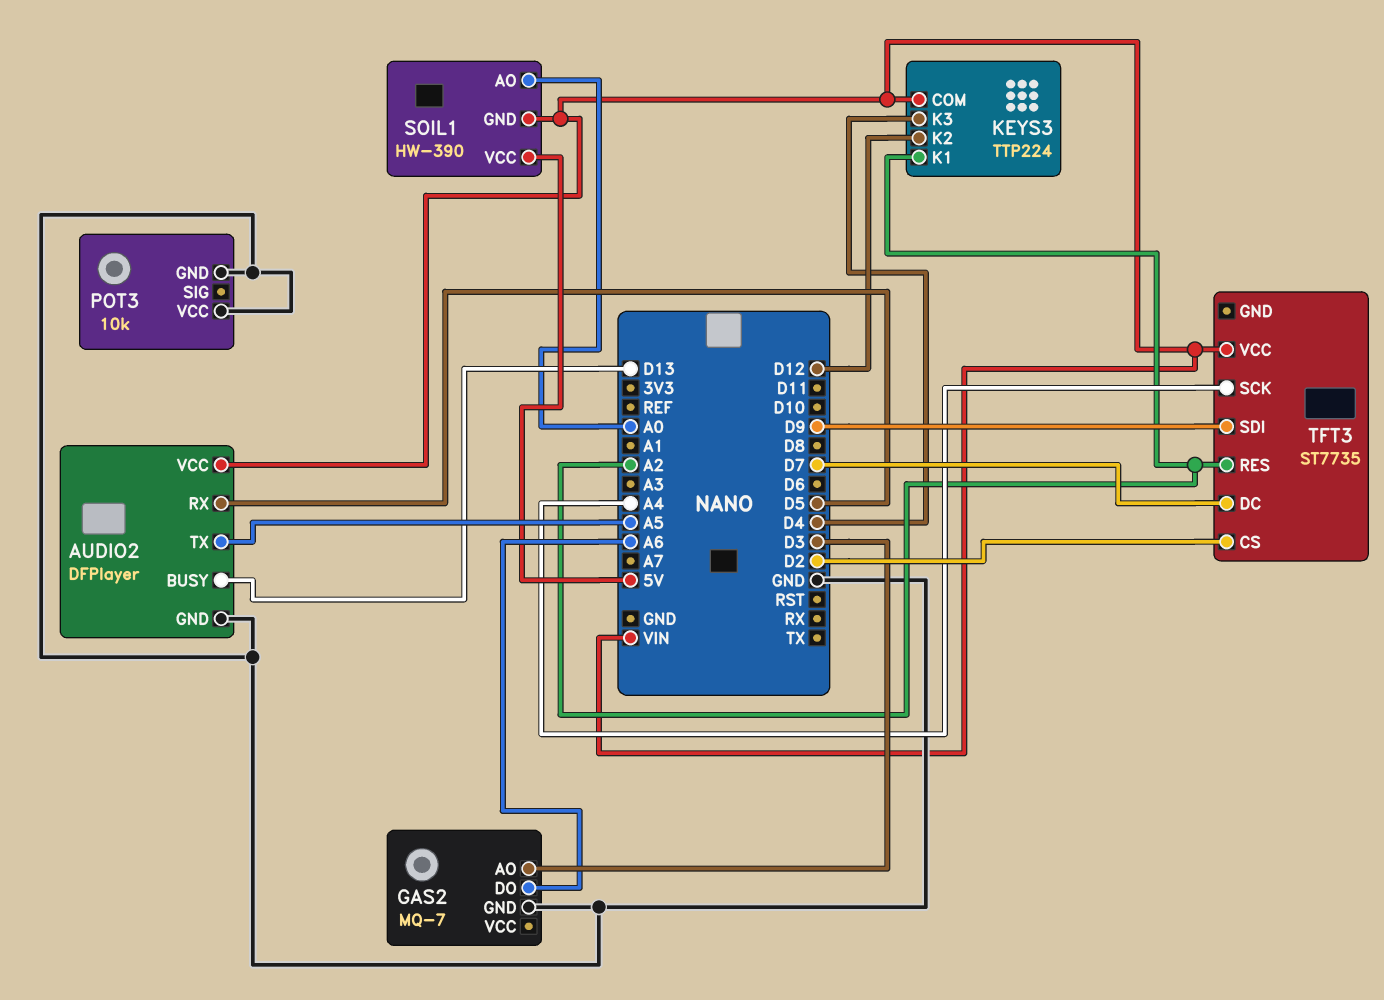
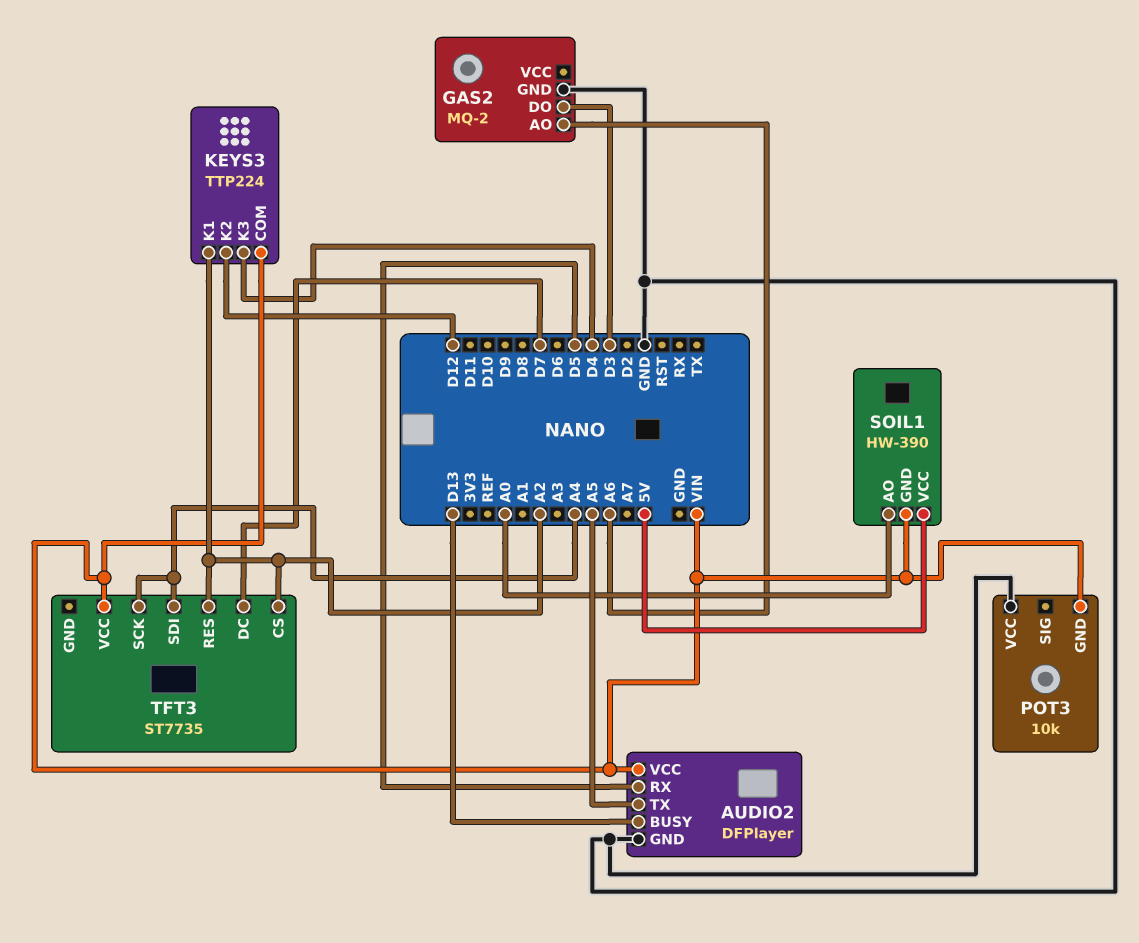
GAS2: MQ-7 -> MQ-2
GAS2 pin AO: D3 -> A6
GAS2 pin DO: A6 -> D3
POT3 pin GND: GND -> VIN
TFT3 pin CS: D2 -> A2
TFT3 pin SDI: D9 -> A4

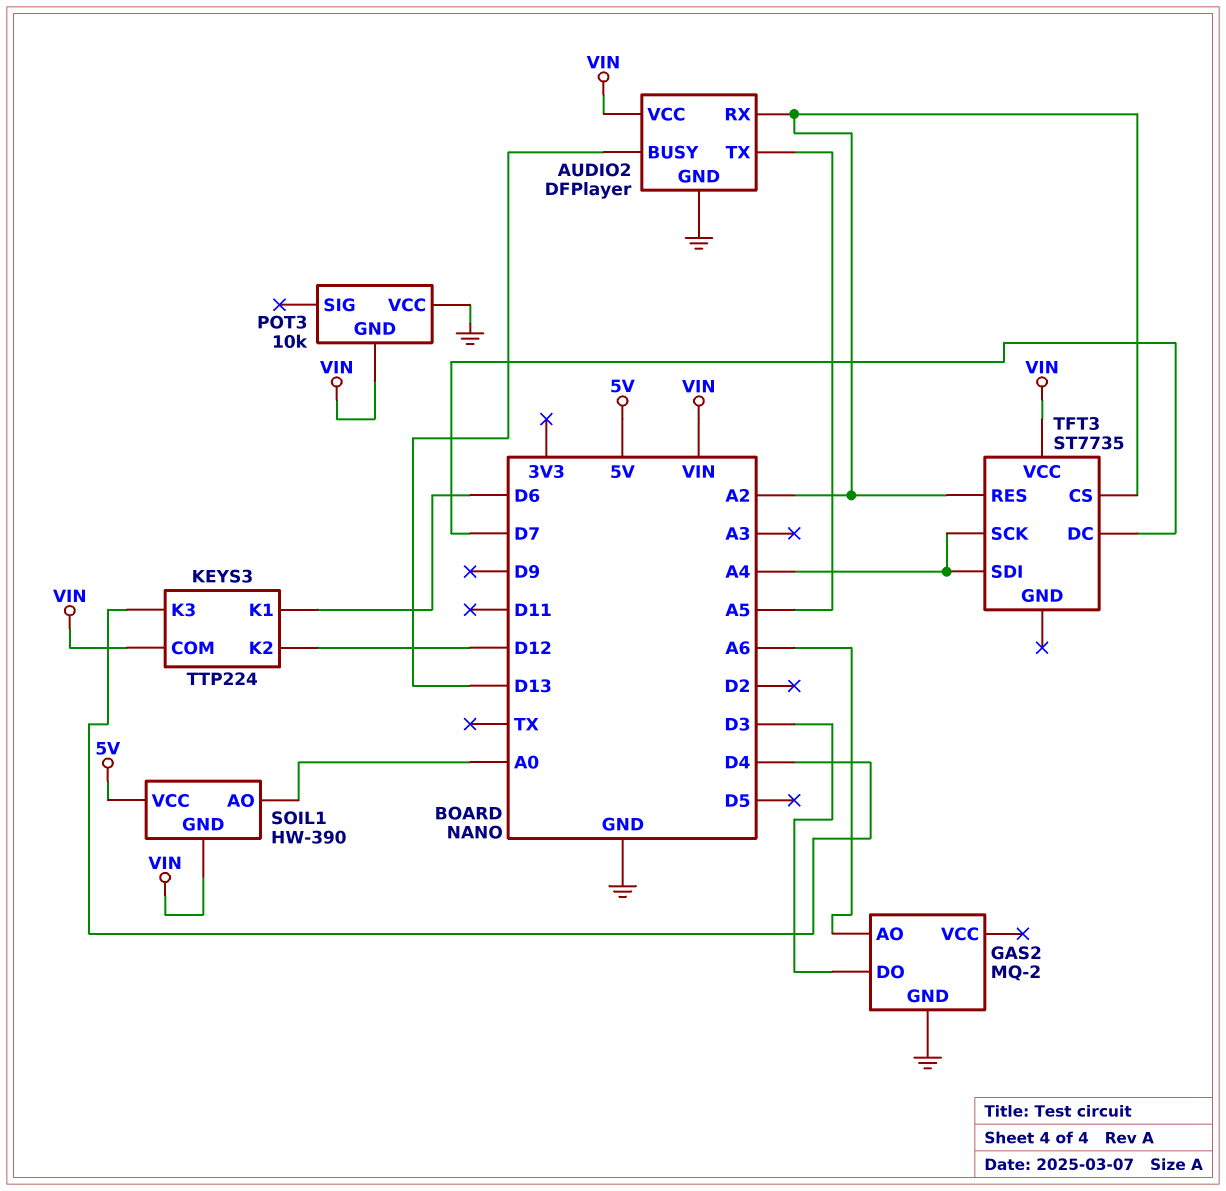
AUDIO2 pin RX: D5 -> A2
KEYS3 pin K1: A2 -> D6

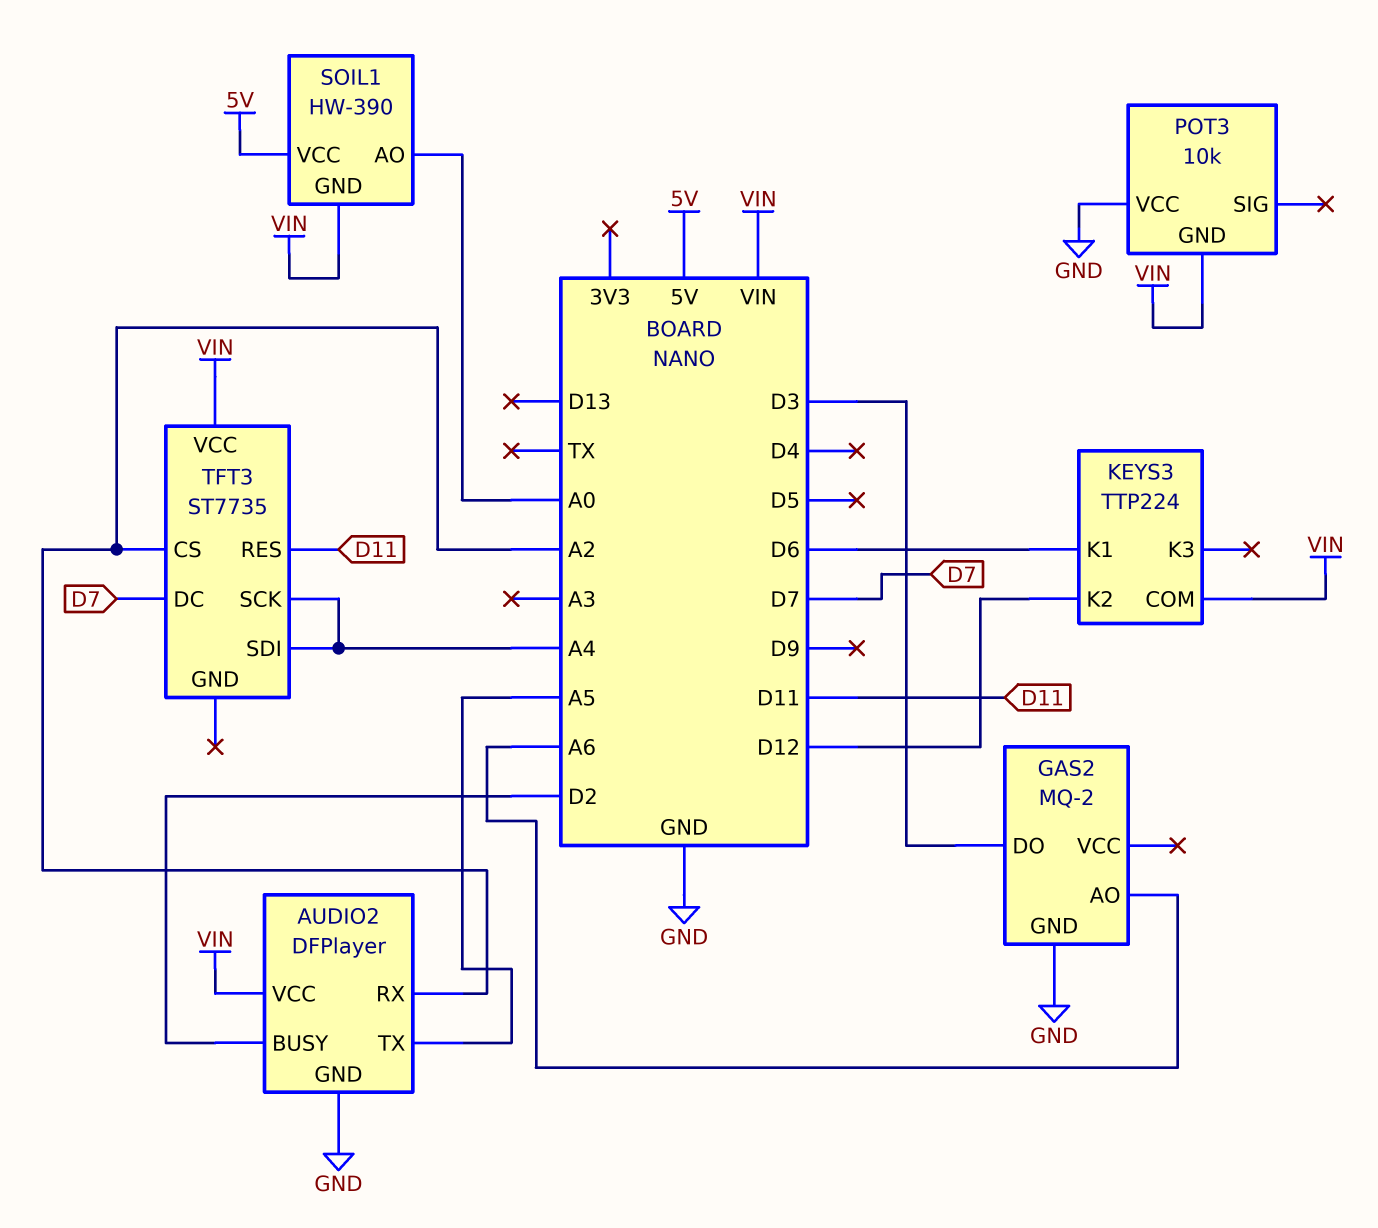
AUDIO2 pin BUSY: D13 -> D2
KEYS3 pin K3: D4 -> none
TFT3 pin RES: A2 -> D11

